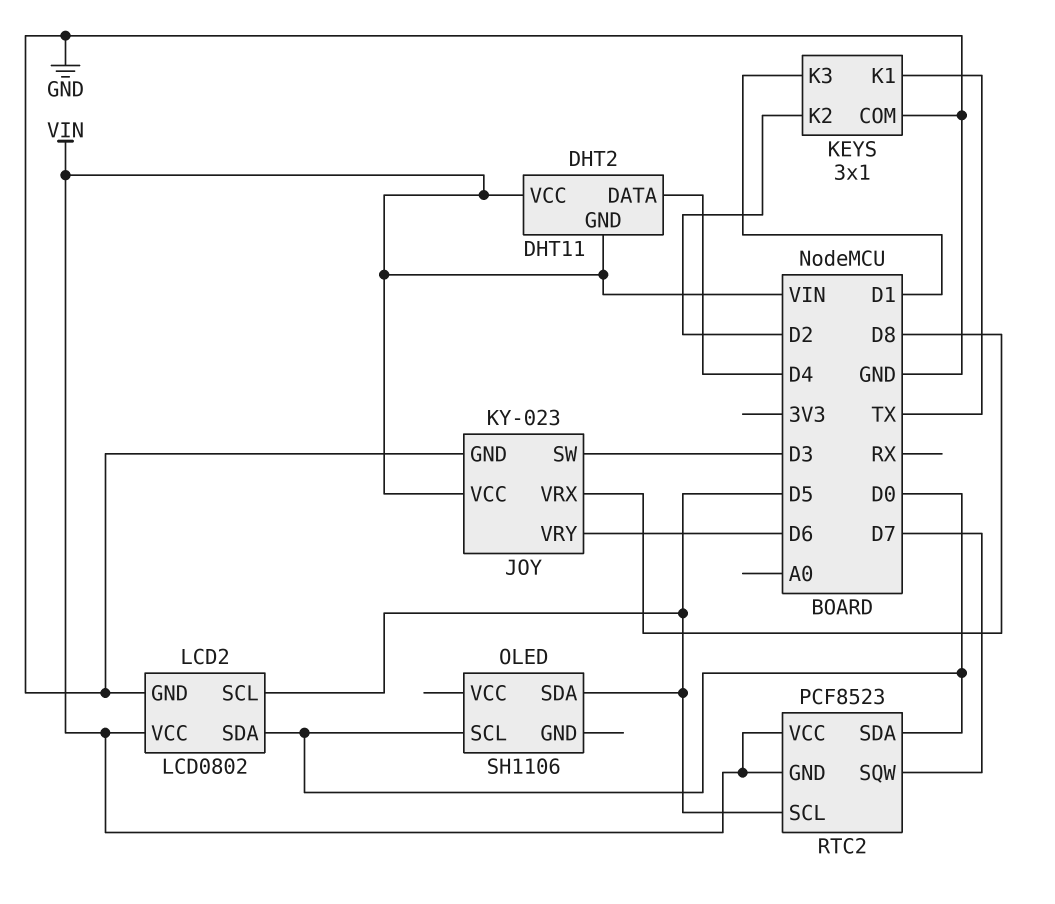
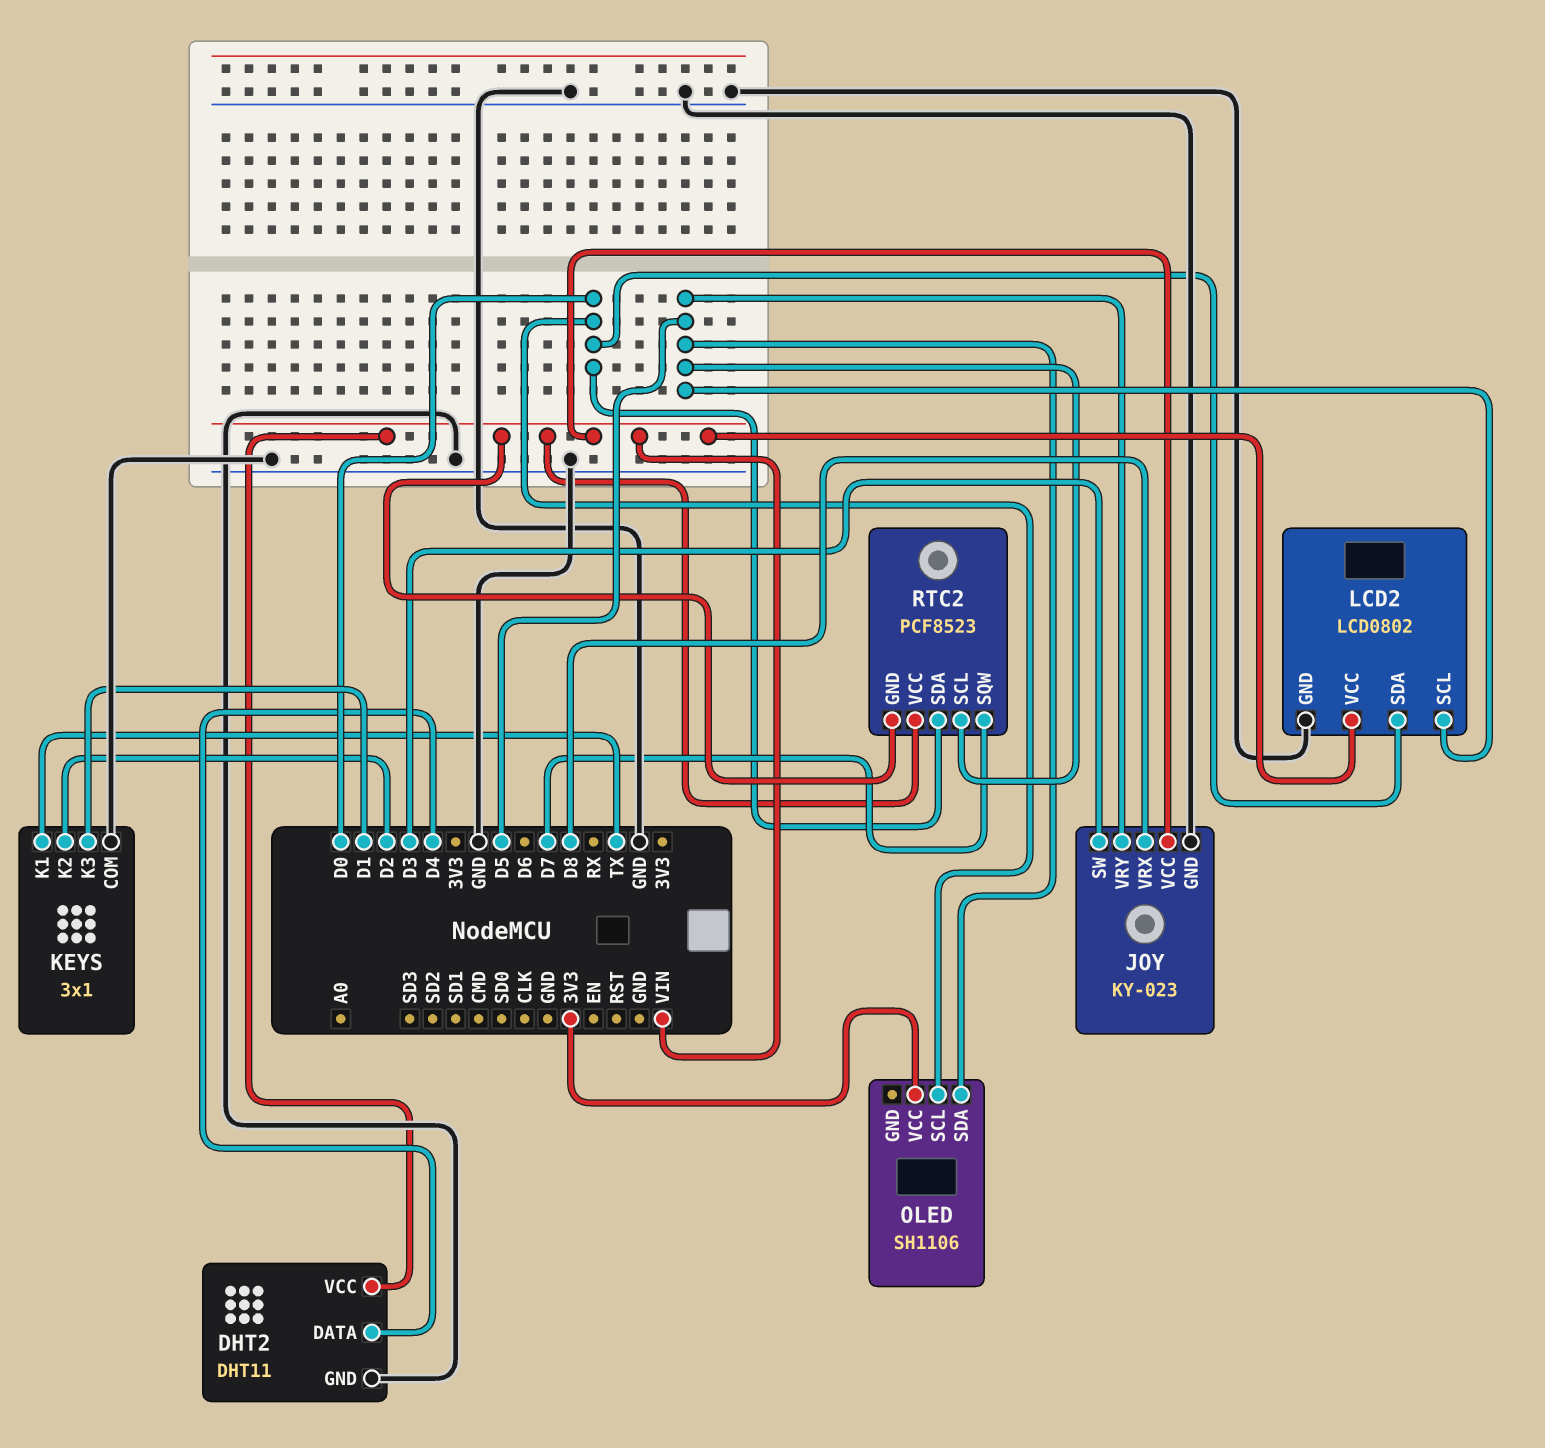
DHT2 pin GND: VIN -> GND
JOY pin VRY: D6 -> D5
OLED pin VCC: none -> 3V3

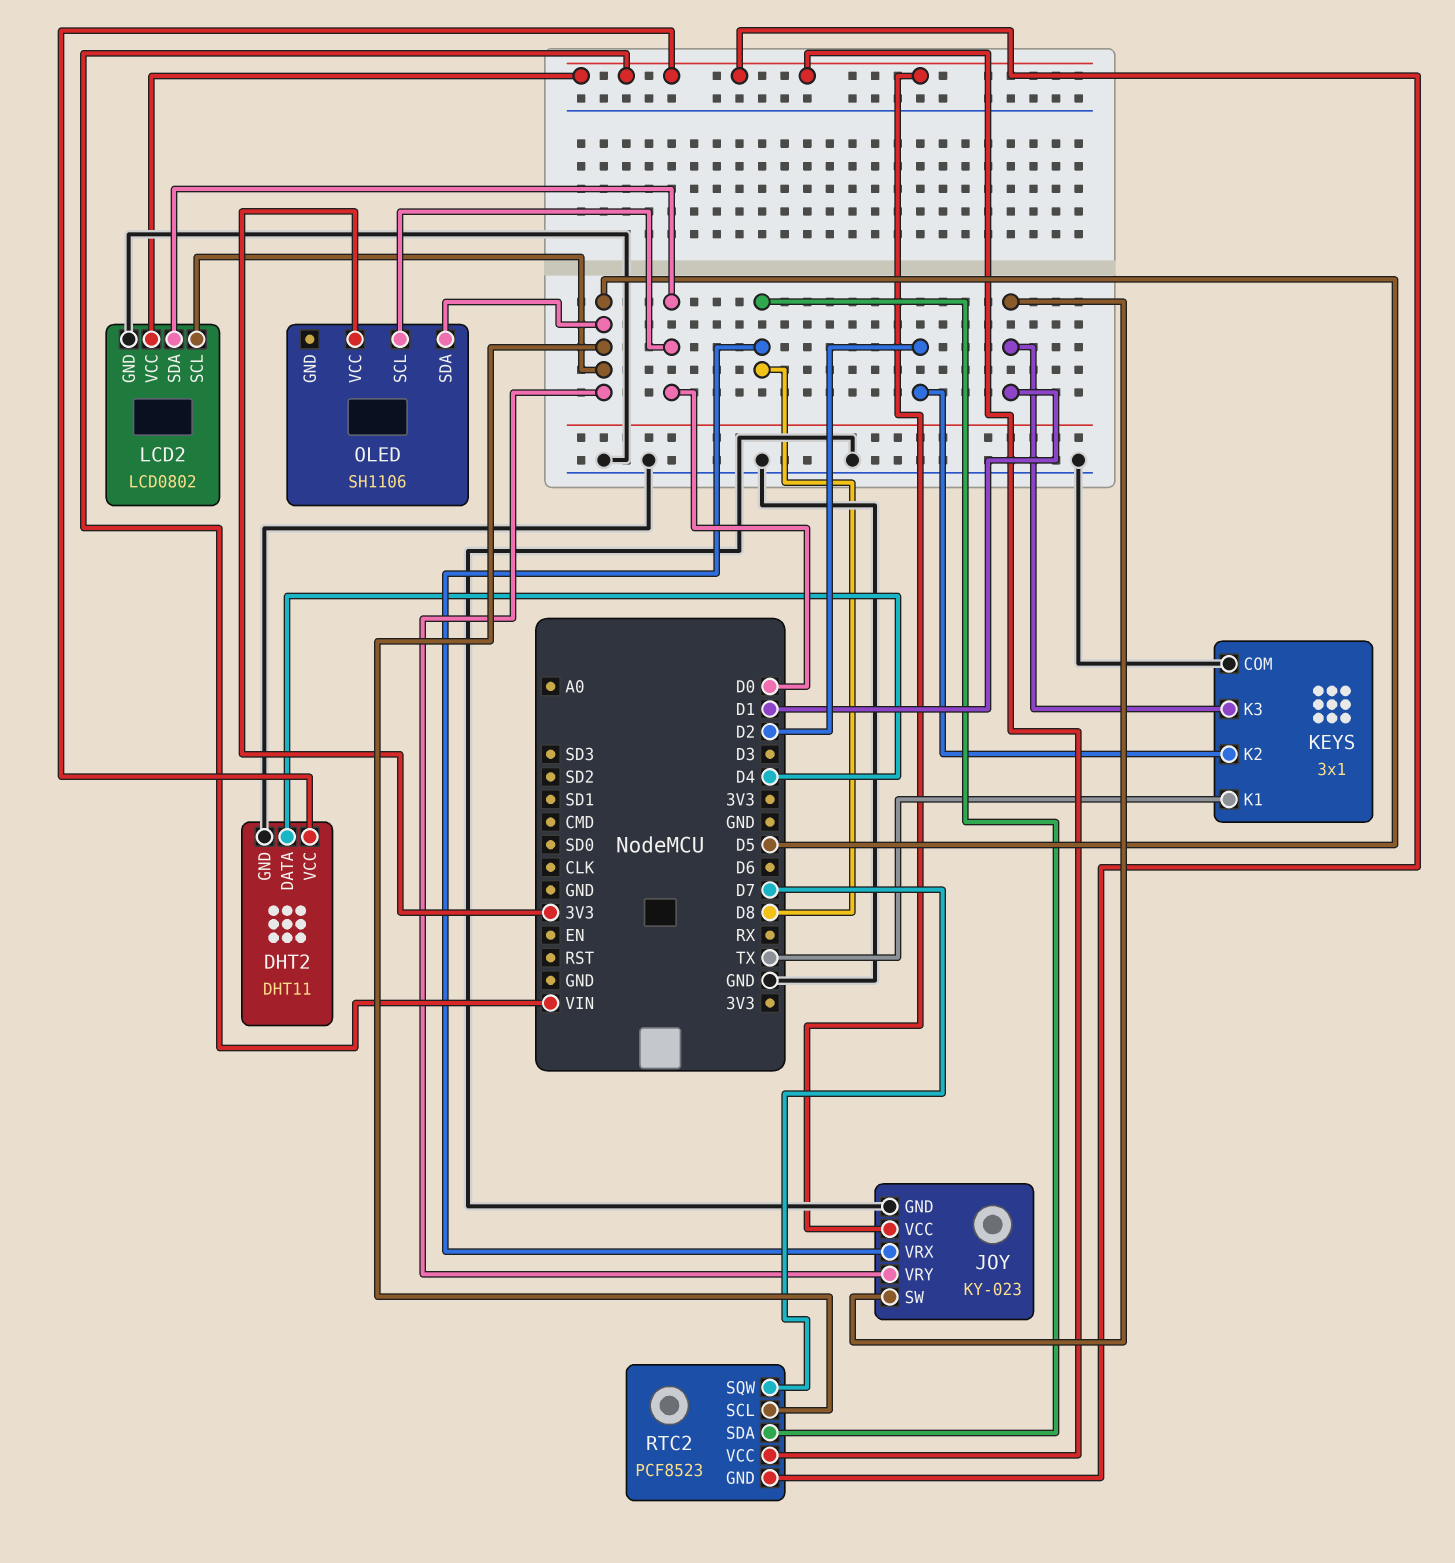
JOY pin SW: D3 -> D1
RTC2 pin SDA: D0 -> D8

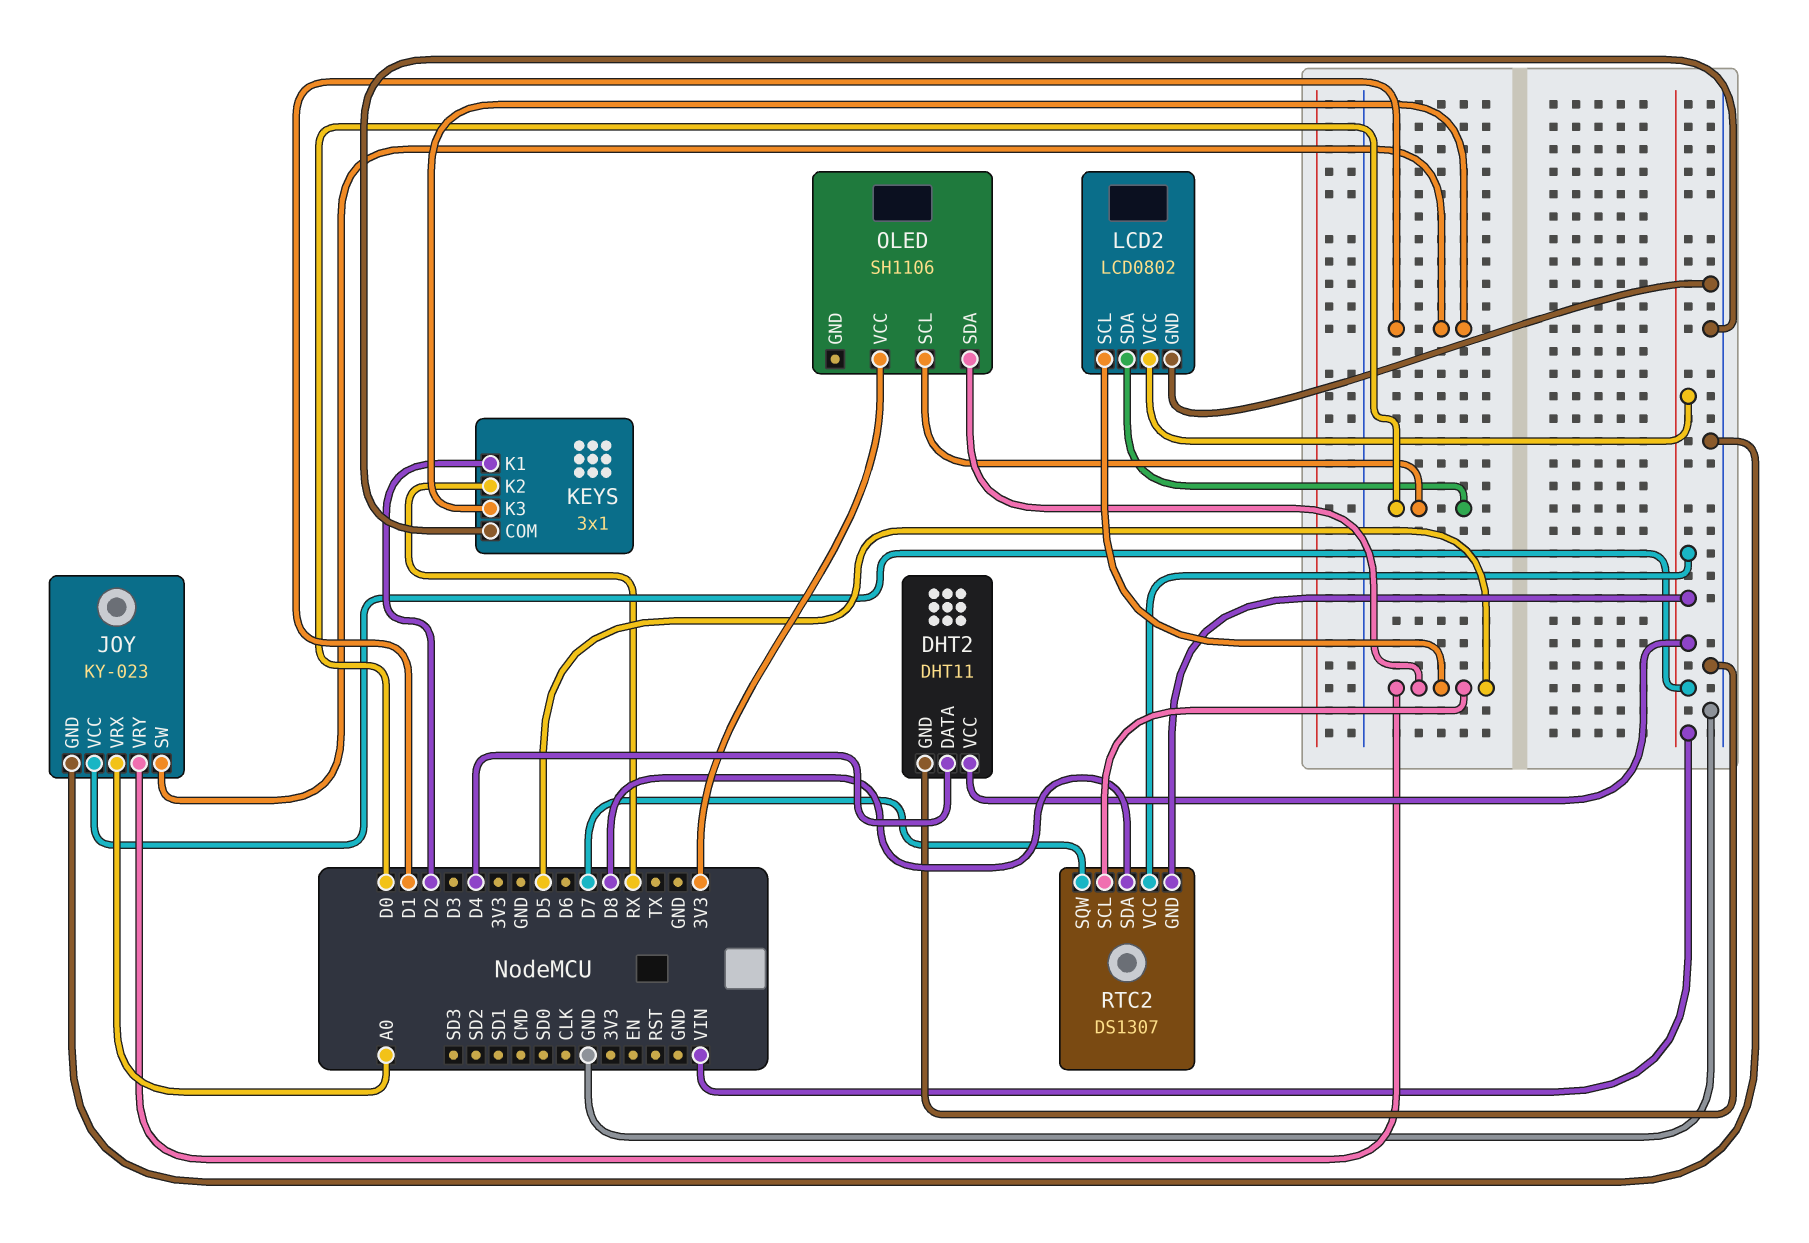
JOY pin VRX: D8 -> A0
KEYS pin K1: TX -> D2
KEYS pin K2: D2 -> RX
RTC2: PCF8523 -> DS1307

